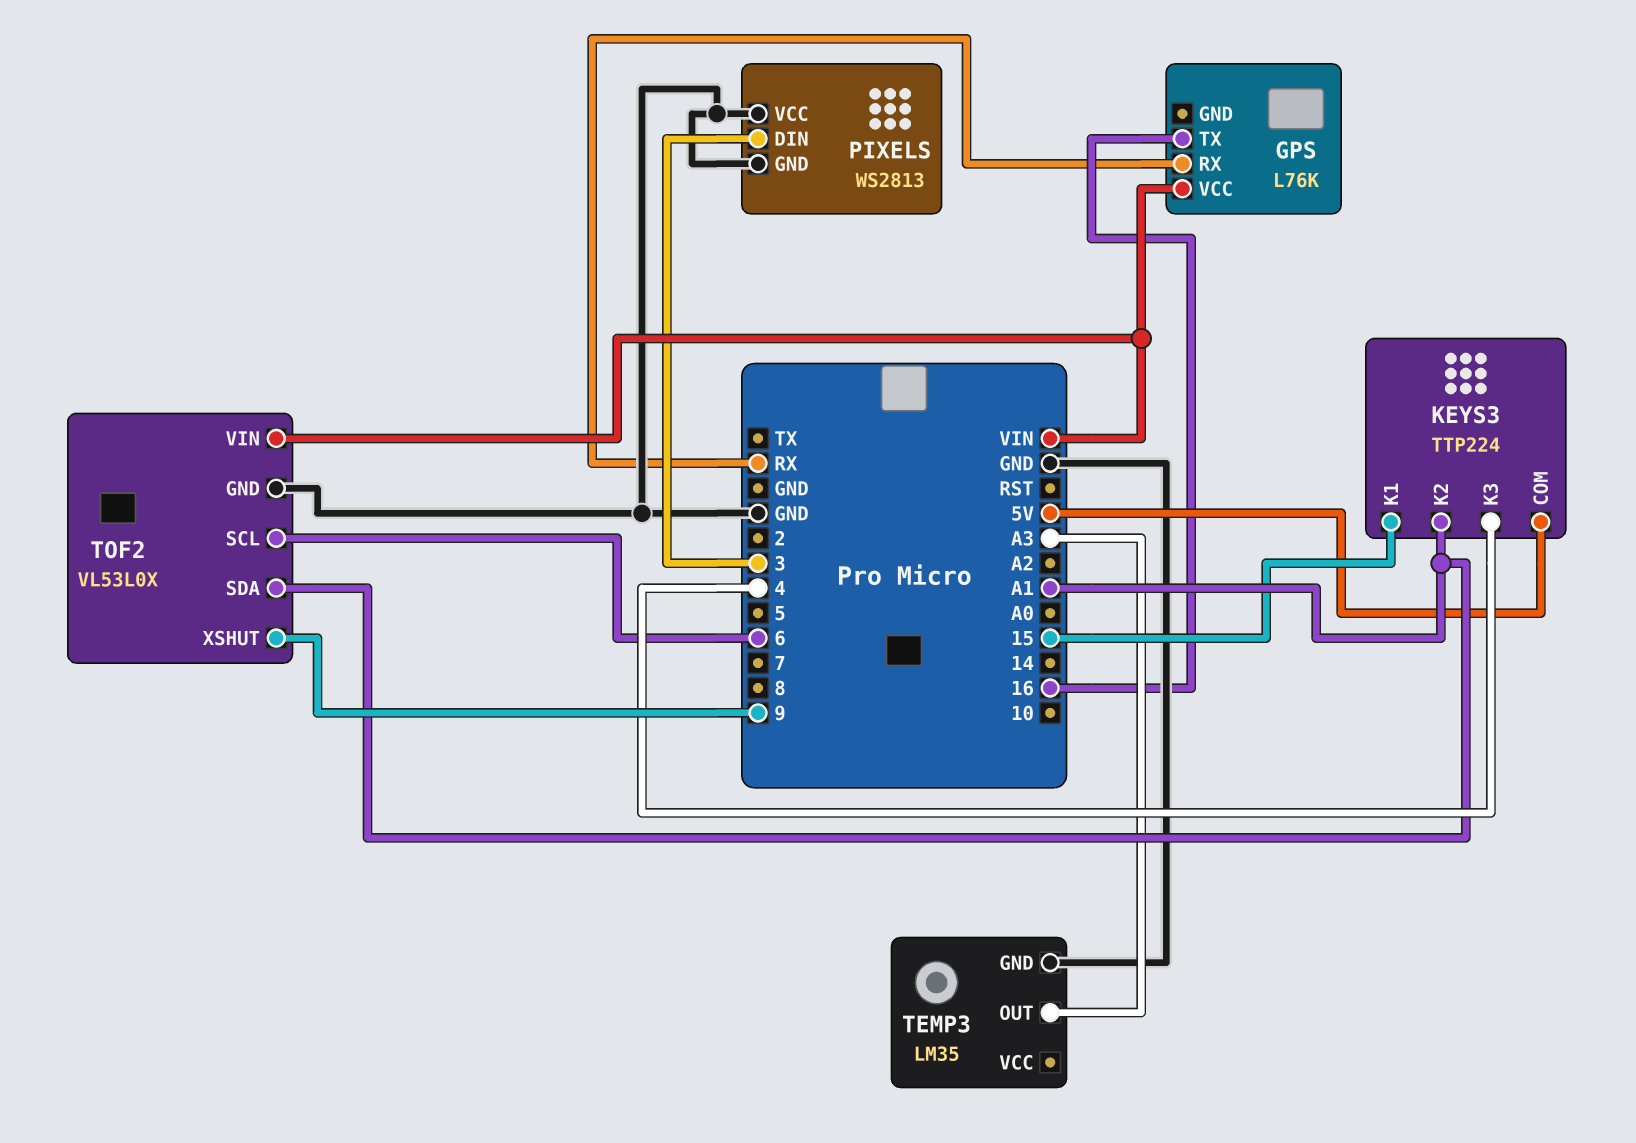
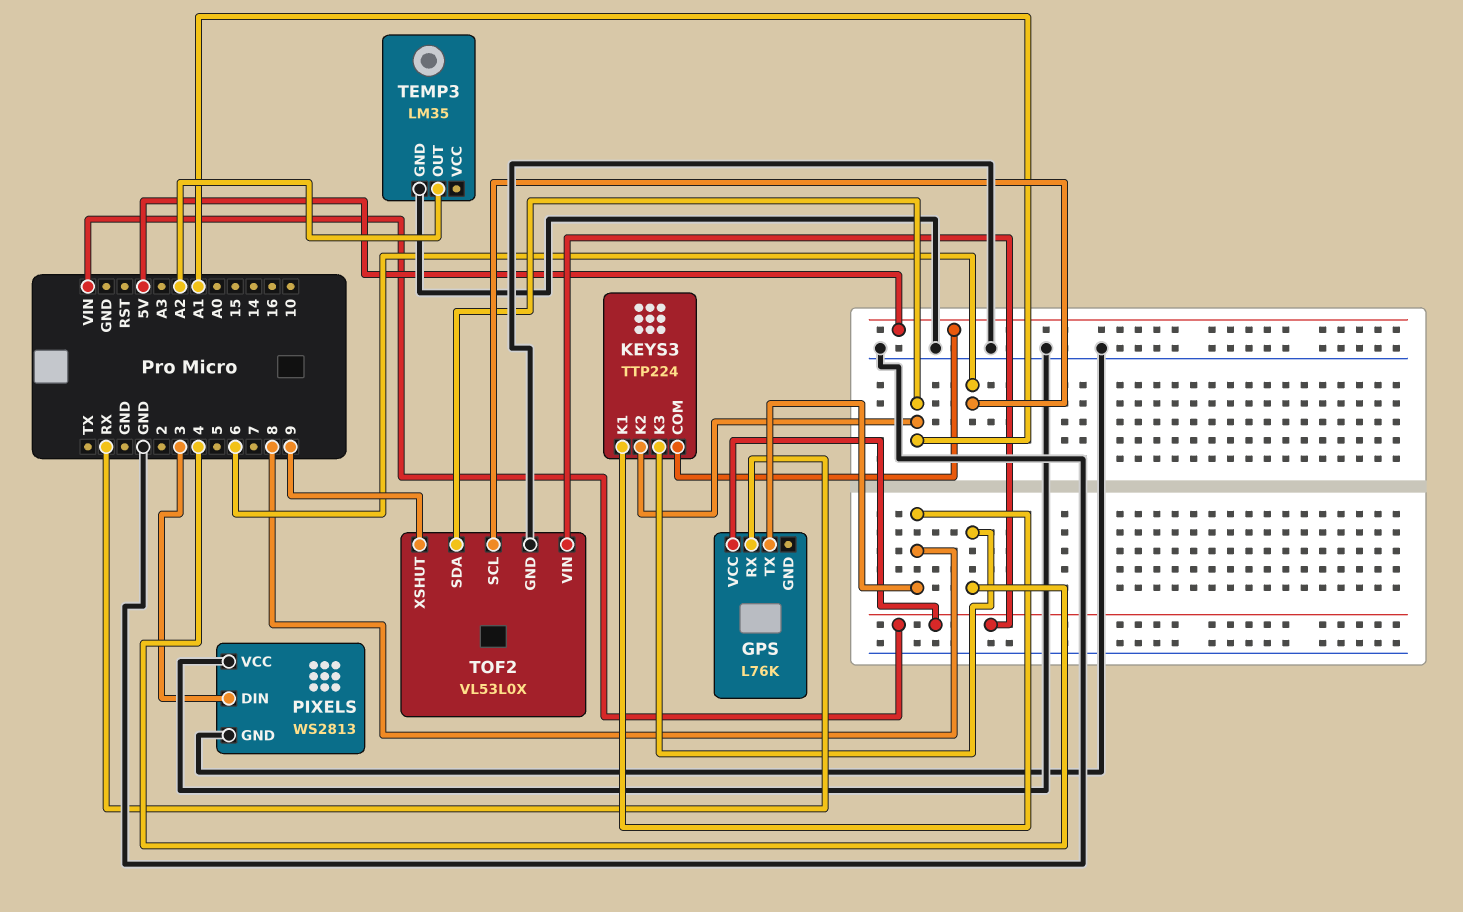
GPS pin TX: 16 -> 8
KEYS3 pin K1: 15 -> 8
TEMP3 pin OUT: A3 -> A2

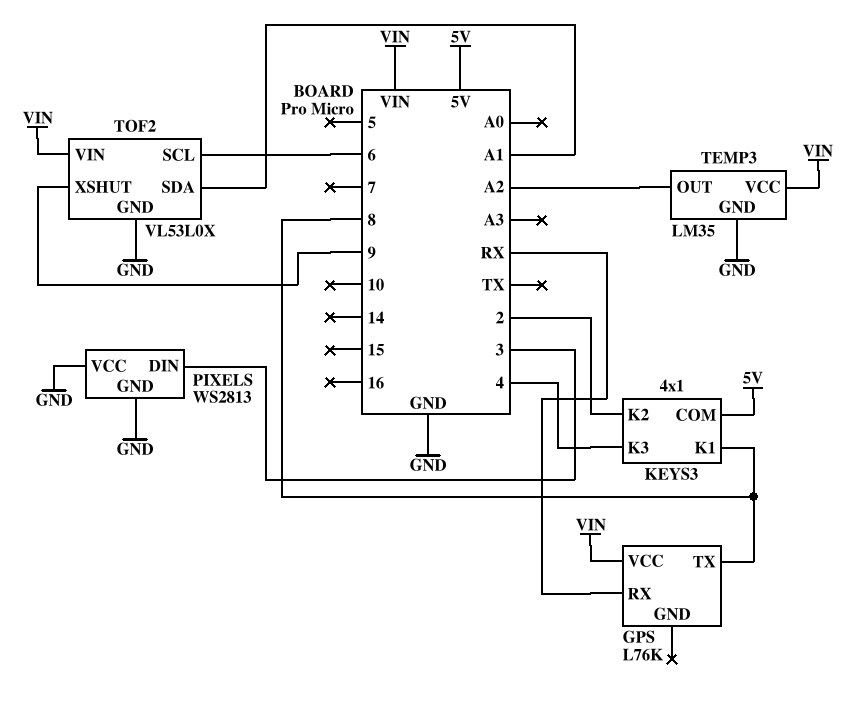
KEYS3: TTP224 -> 4x1
KEYS3 pin K2: A1 -> 2
TEMP3 pin VCC: none -> VIN

